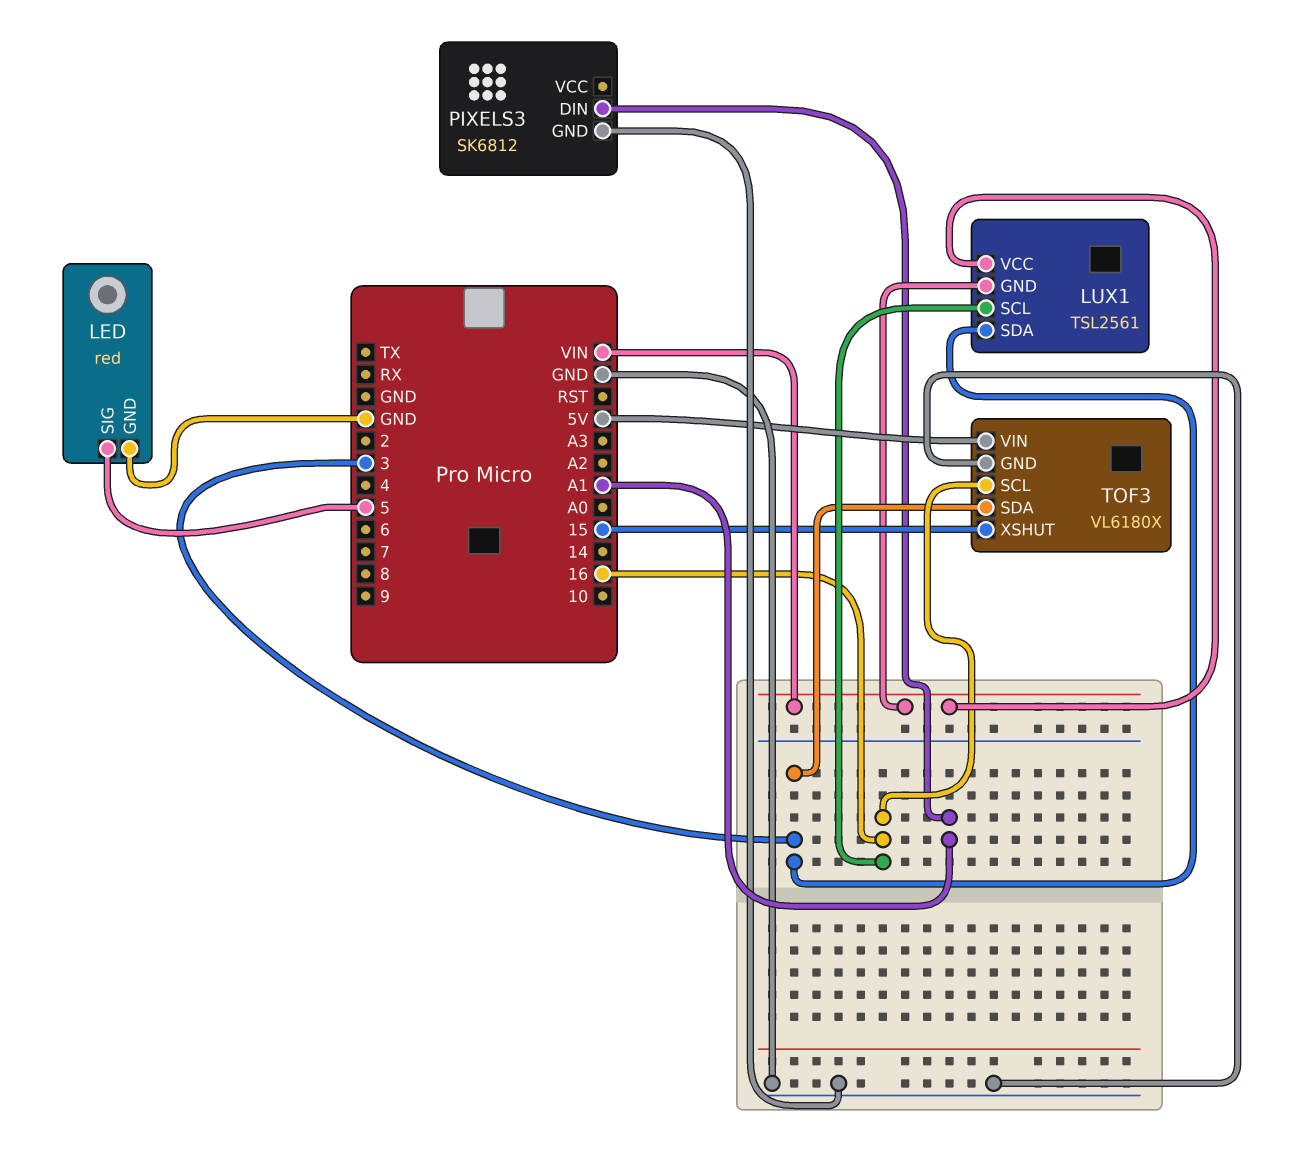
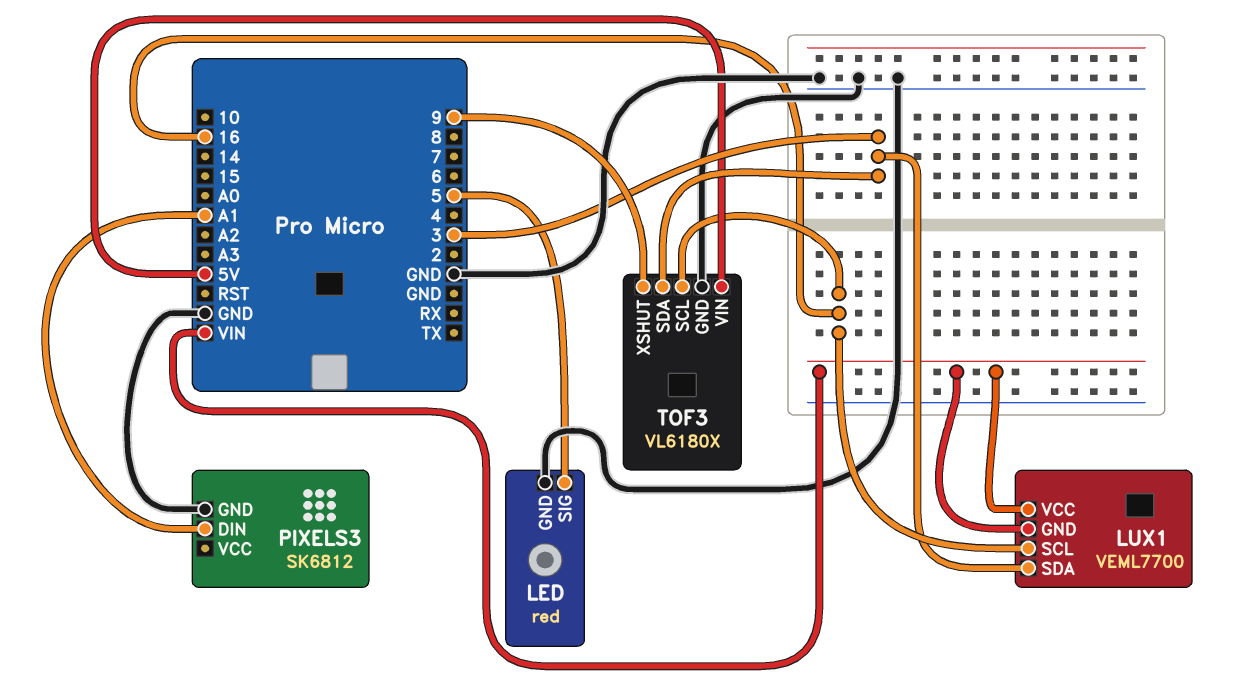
LUX1: TSL2561 -> VEML7700
TOF3 pin XSHUT: 15 -> 9

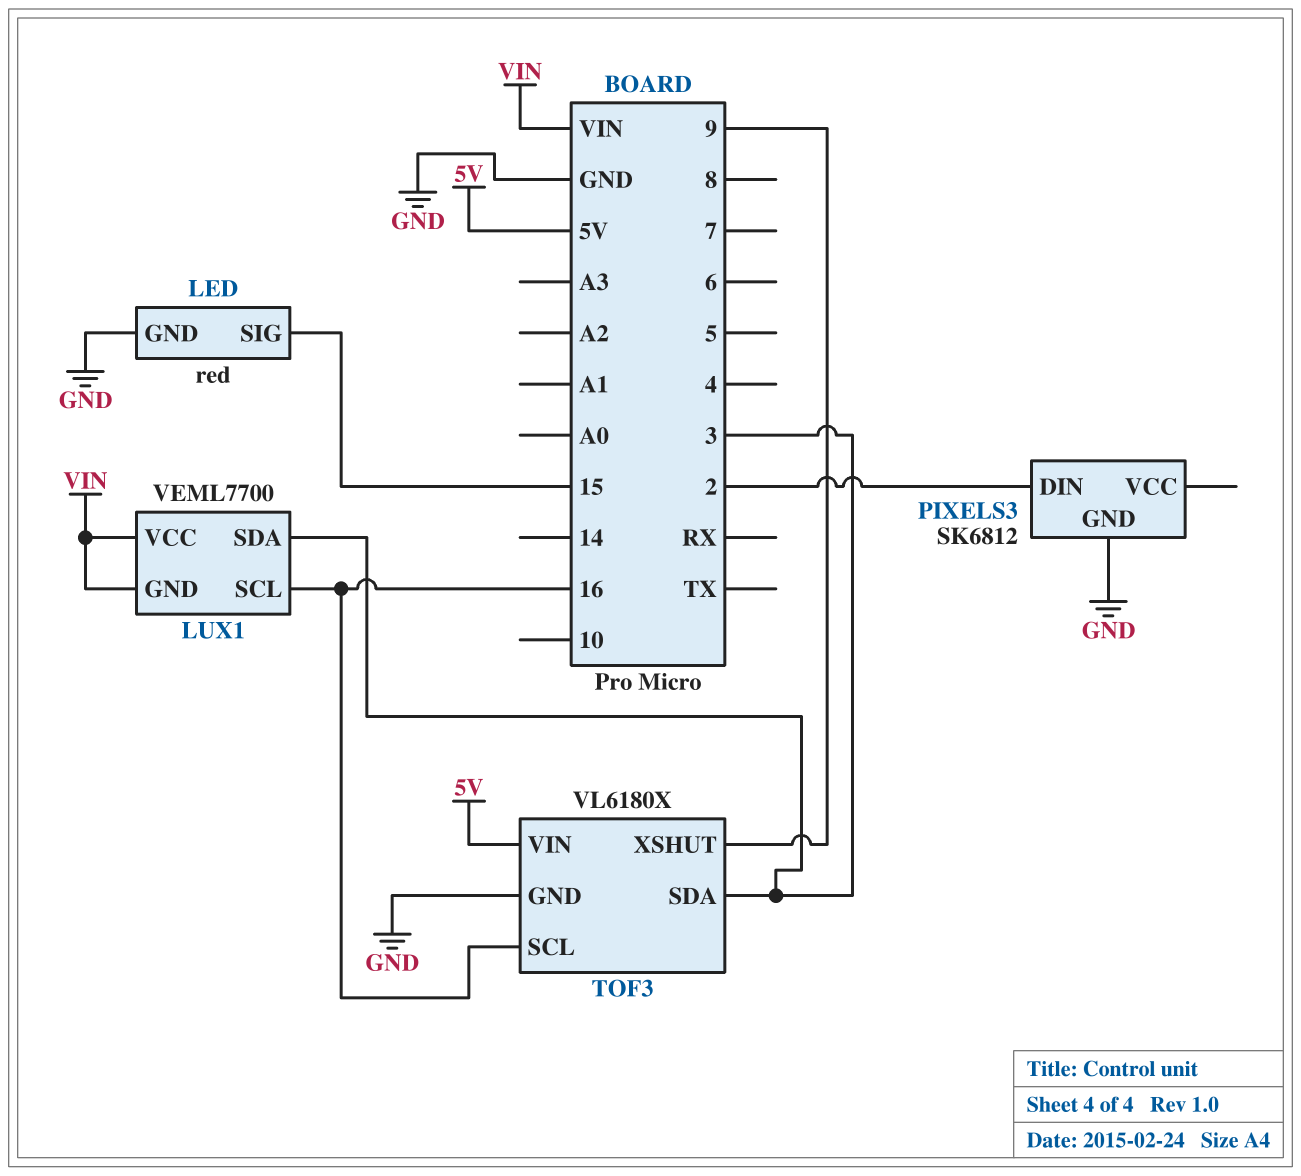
LED pin SIG: 5 -> 15
PIXELS3 pin DIN: A1 -> 2

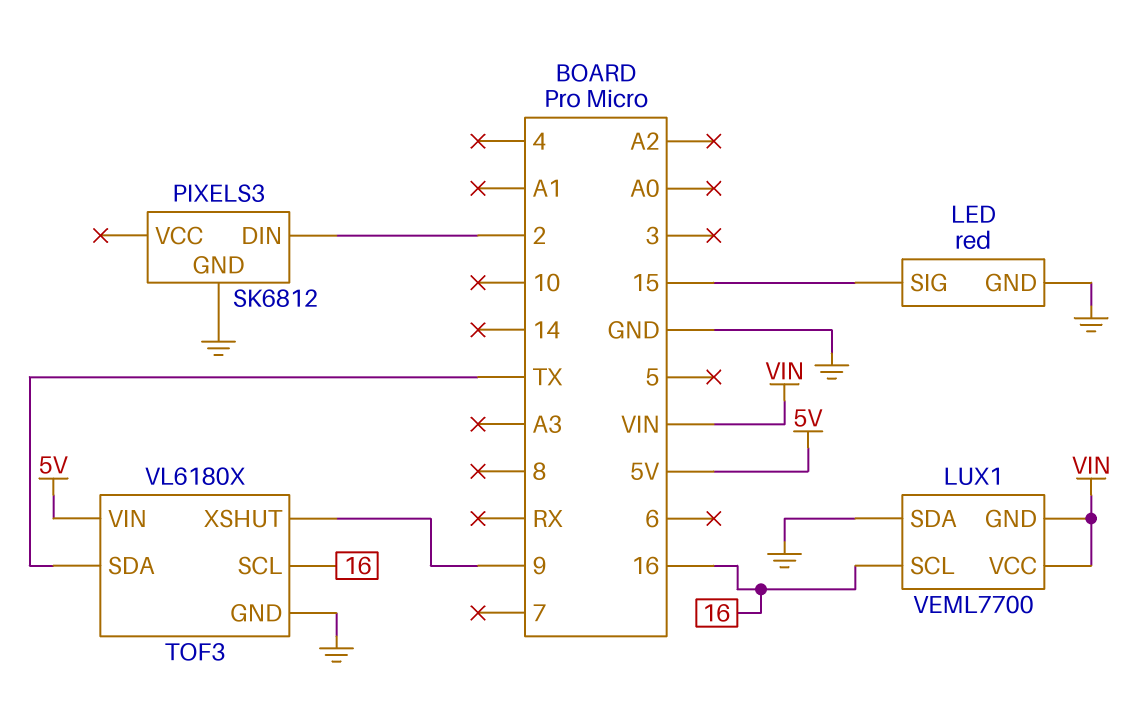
LUX1 pin SDA: 3 -> GND
TOF3 pin SDA: 3 -> TX

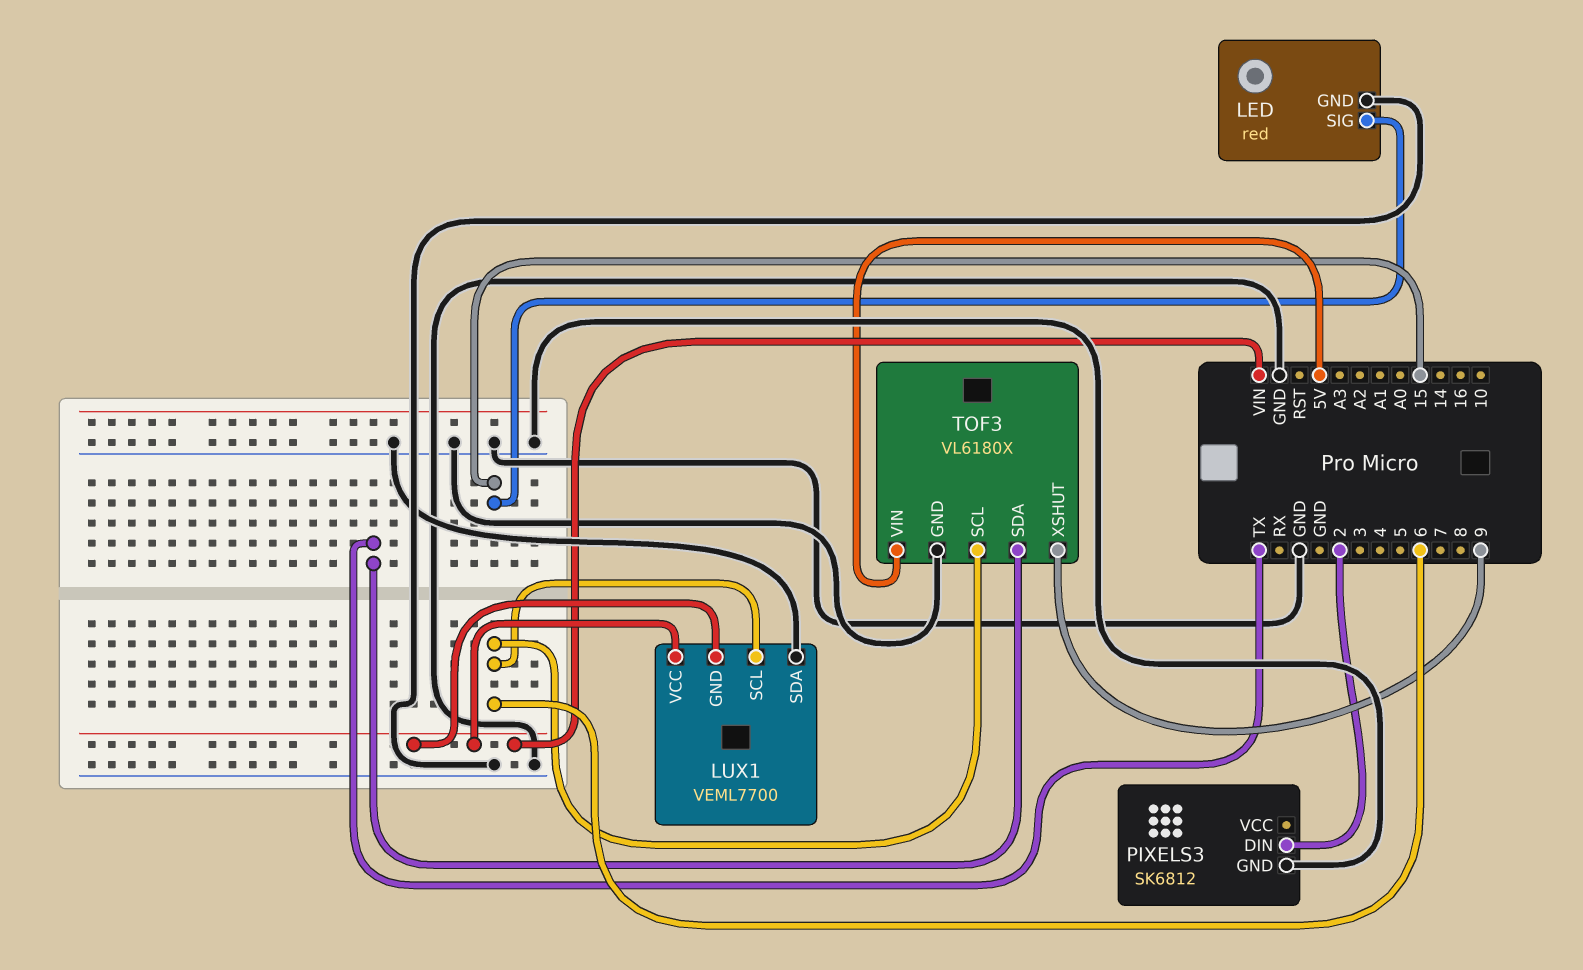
LUX1 pin SCL: 16 -> 6
TOF3 pin SCL: 16 -> 6

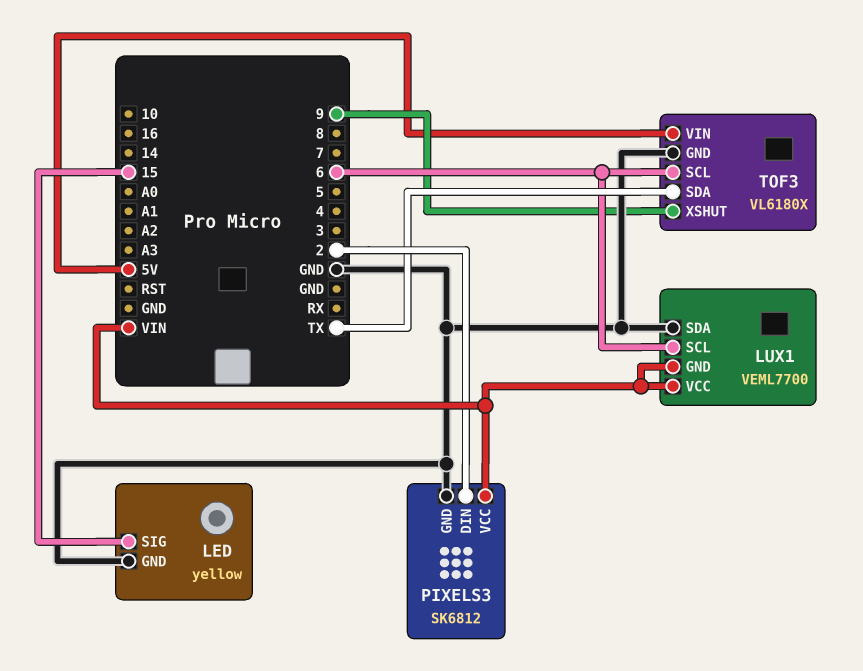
LED: red -> yellow
PIXELS3 pin VCC: none -> VIN

